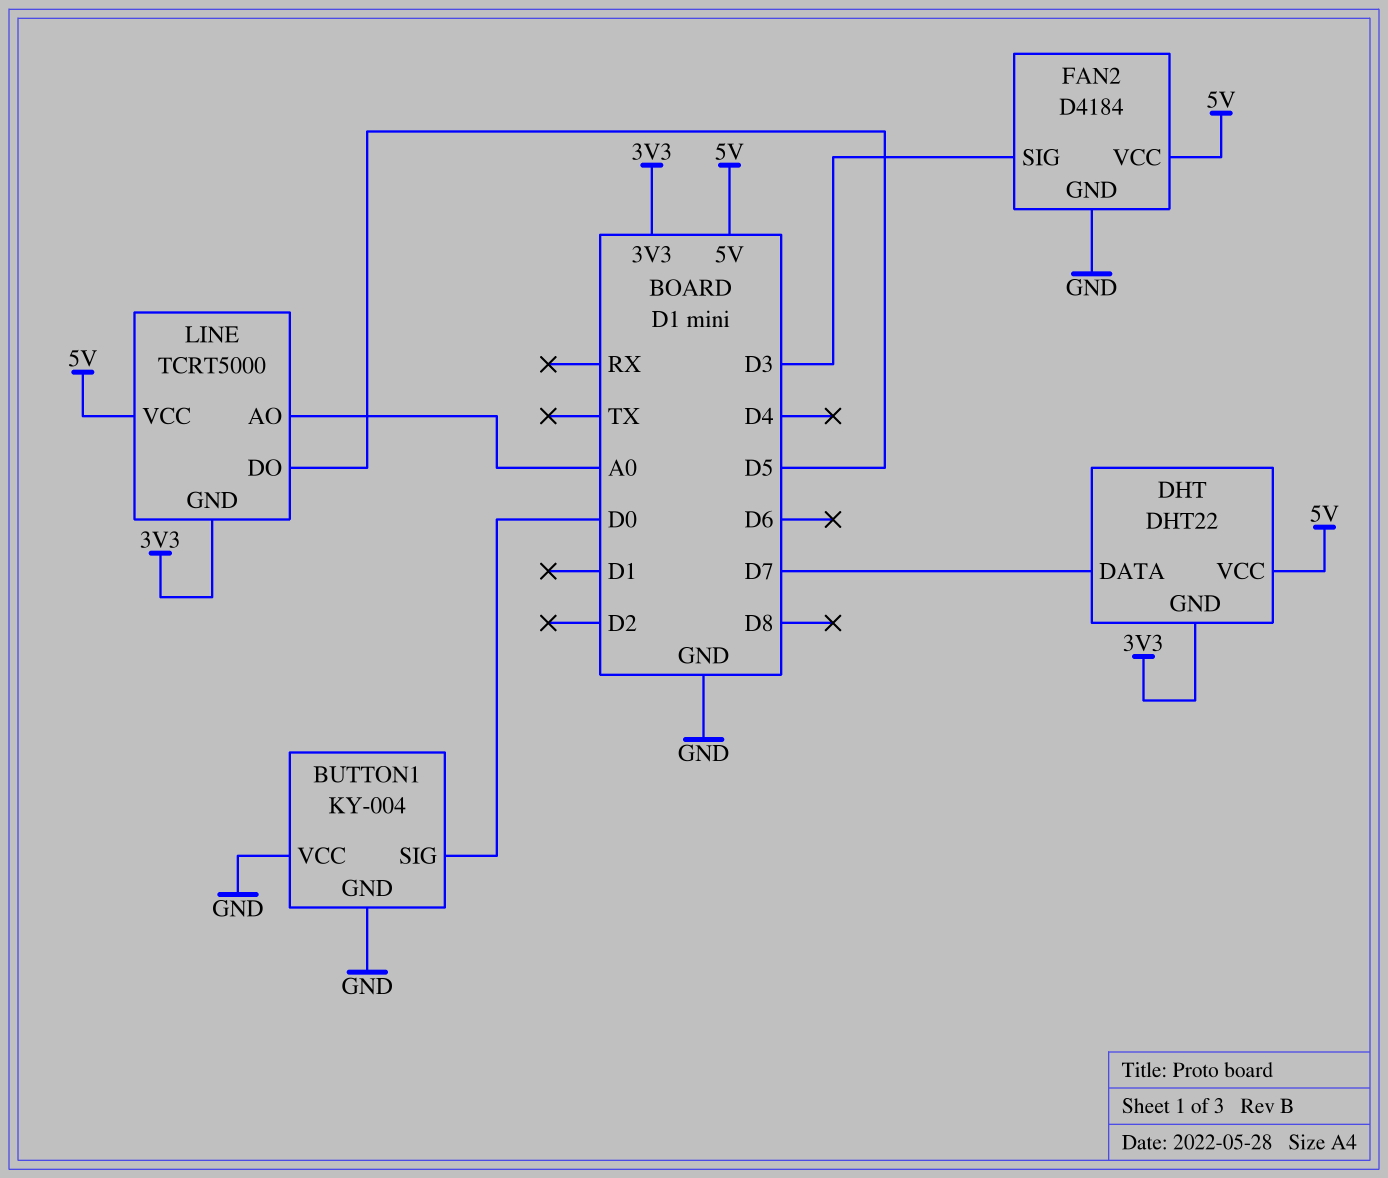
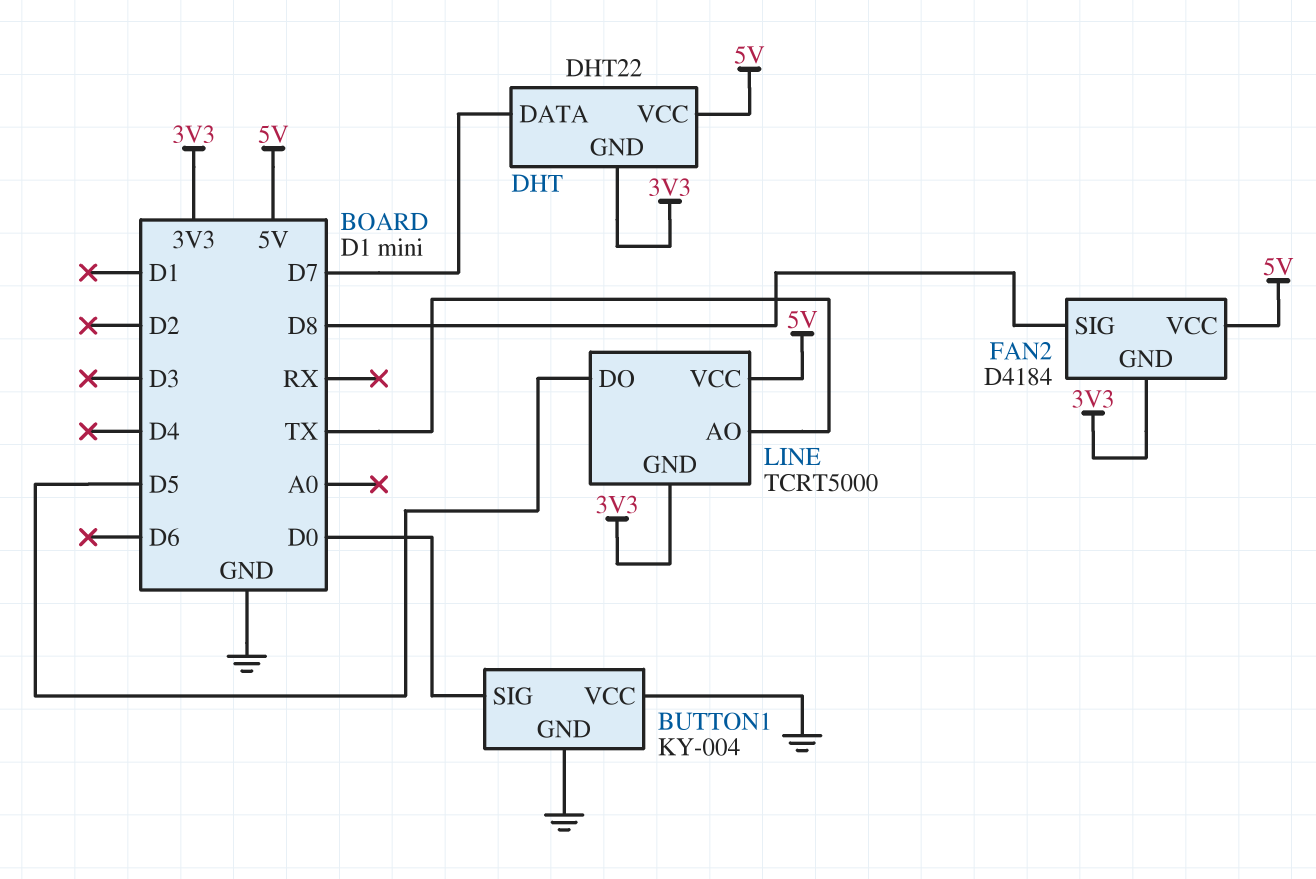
FAN2 pin GND: GND -> 3V3
FAN2 pin SIG: D3 -> D8
LINE pin AO: A0 -> TX

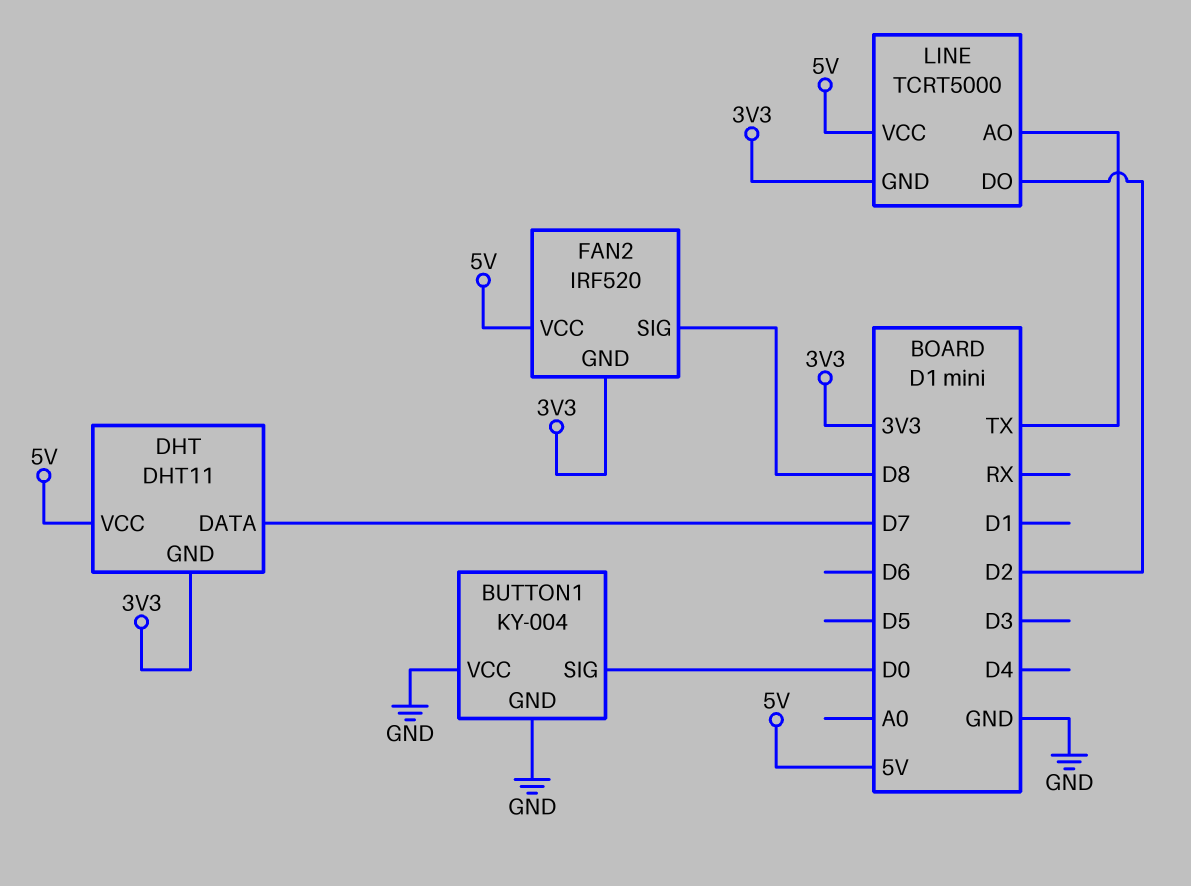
DHT: DHT22 -> DHT11
FAN2: D4184 -> IRF520
LINE pin DO: D5 -> D2

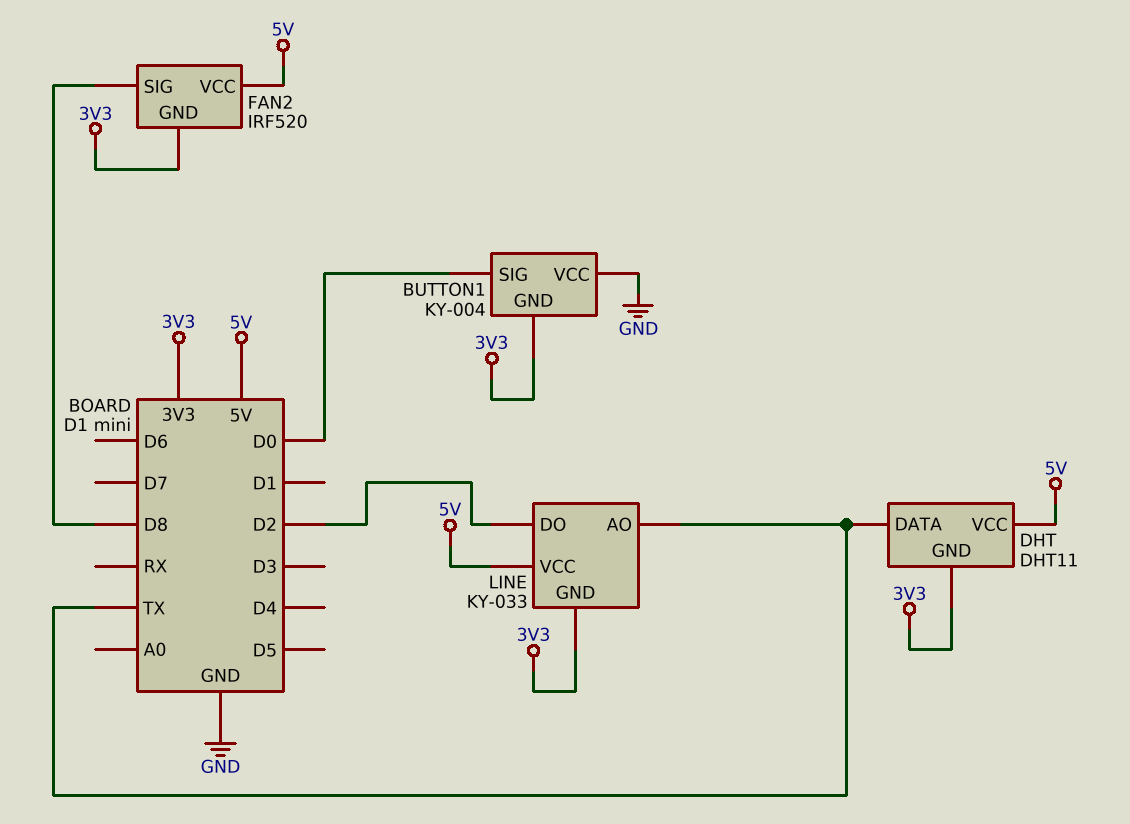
BUTTON1 pin GND: GND -> 3V3
DHT pin DATA: D7 -> TX
LINE: TCRT5000 -> KY-033

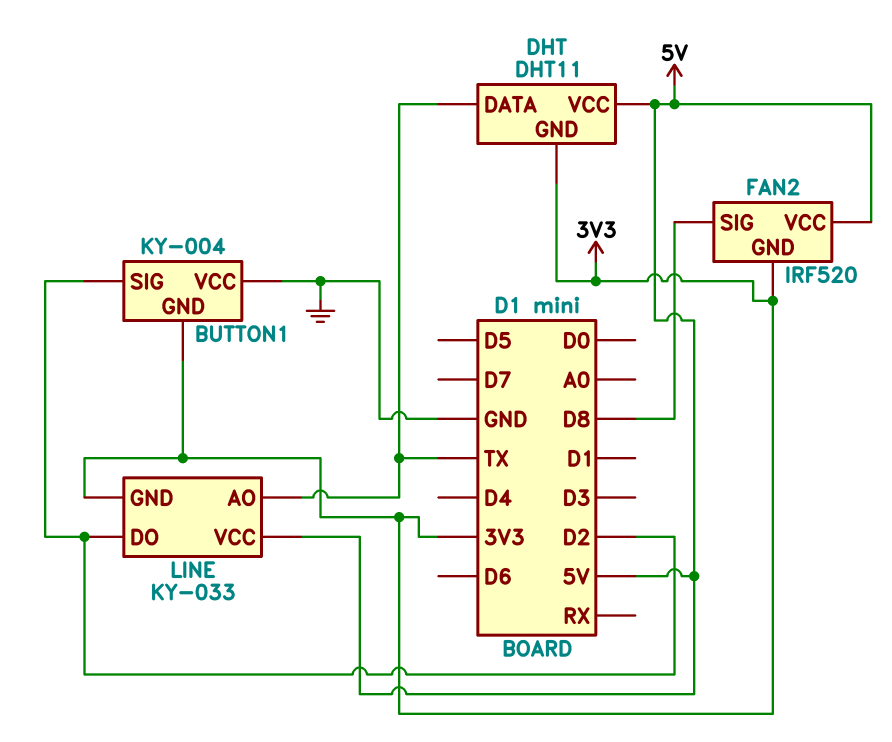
BUTTON1 pin SIG: D0 -> D2

